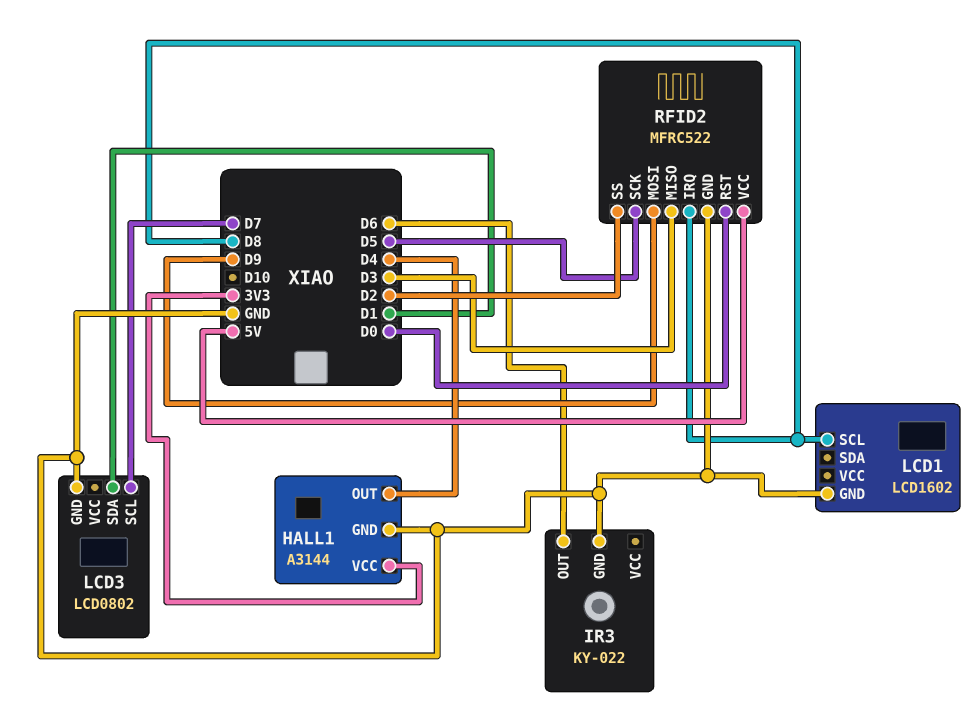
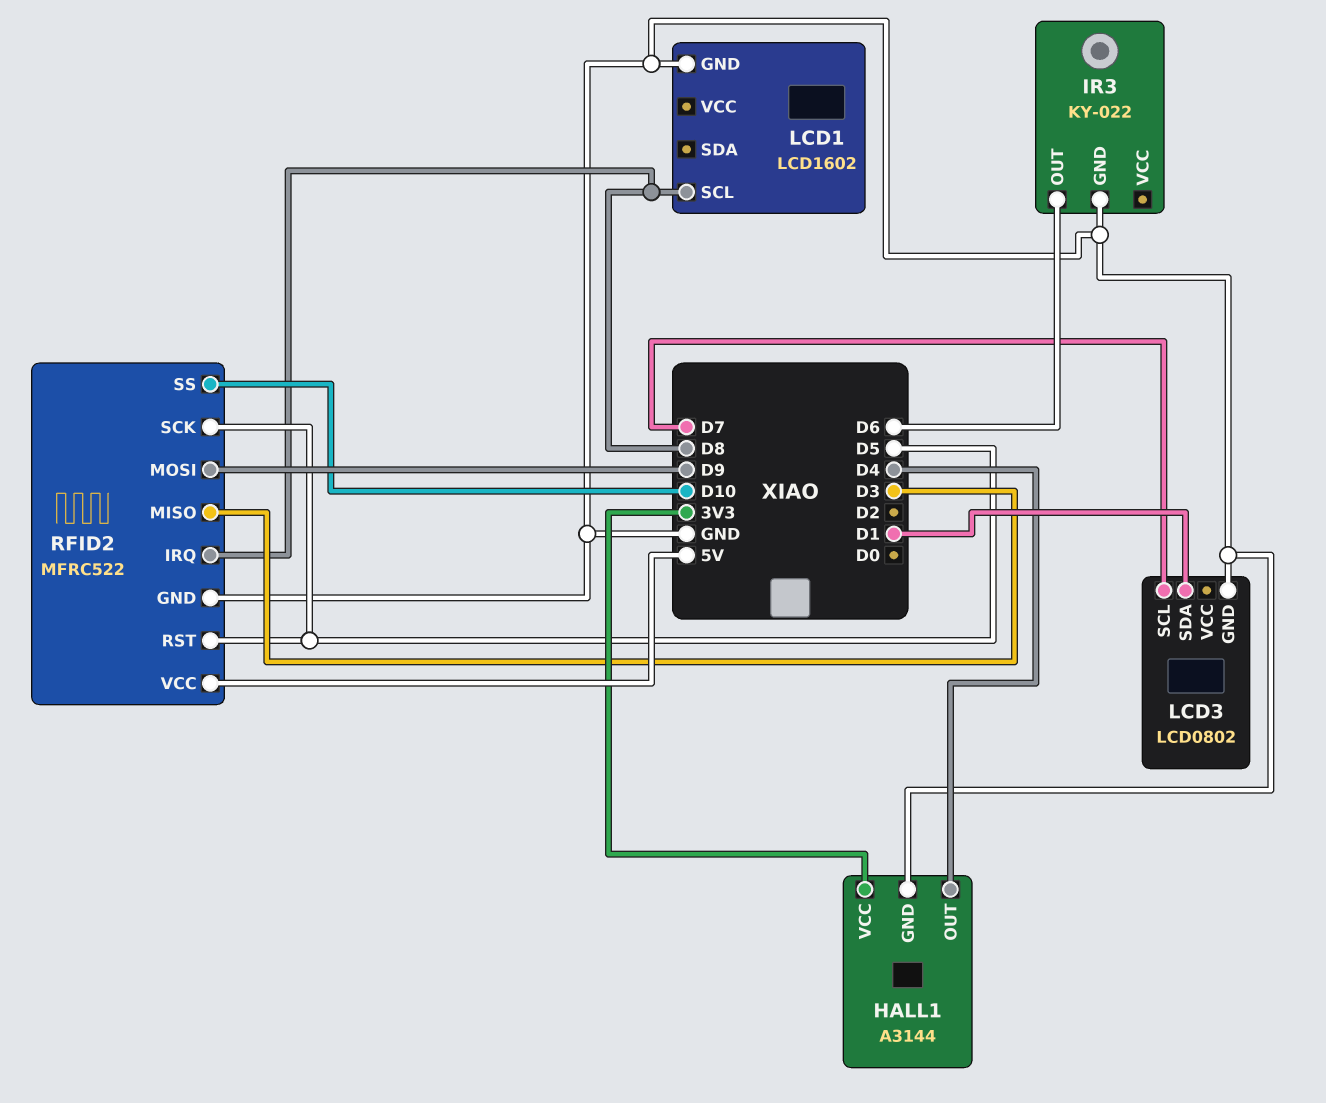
RFID2 pin RST: D0 -> D5
RFID2 pin SS: D2 -> D10

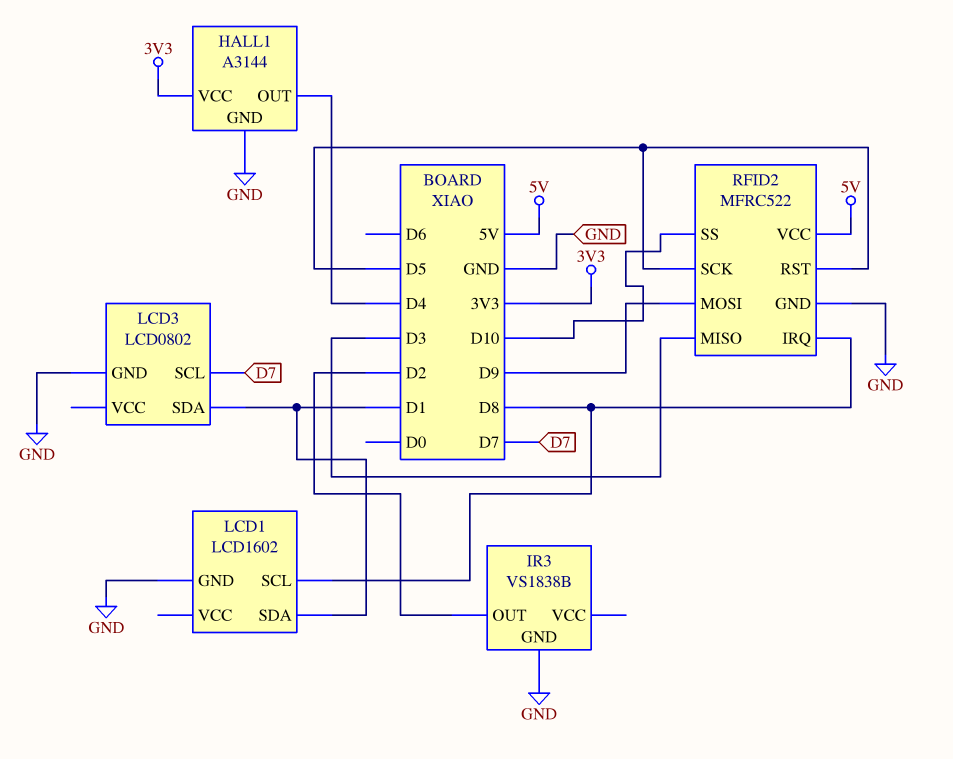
IR3: KY-022 -> VS1838B
IR3 pin OUT: D6 -> D2
LCD1 pin SDA: none -> D1

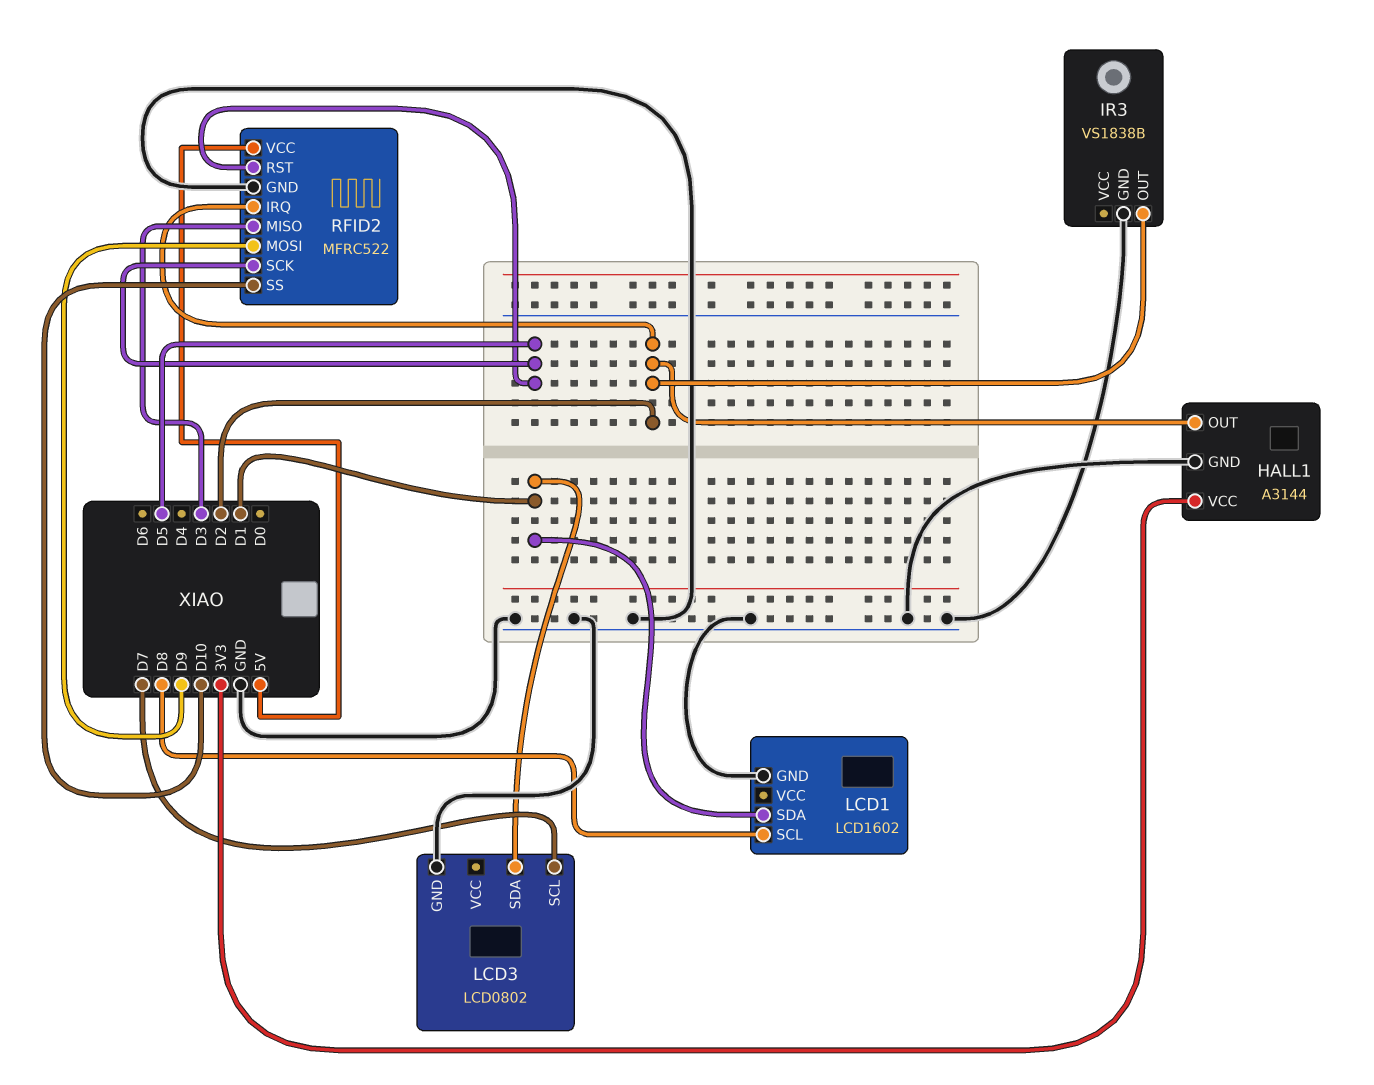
HALL1 pin OUT: D4 -> D2
RFID2 pin IRQ: D8 -> D2

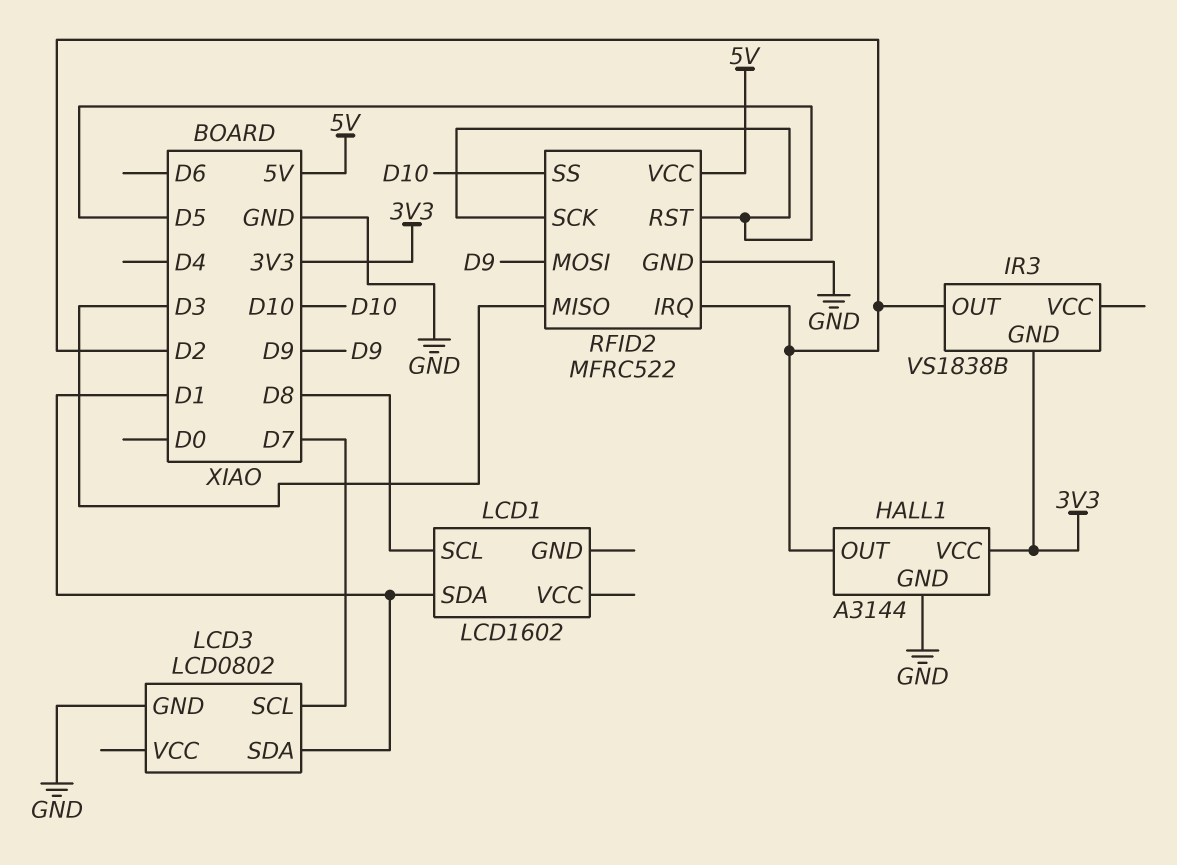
IR3 pin GND: GND -> 3V3
LCD1 pin GND: GND -> none

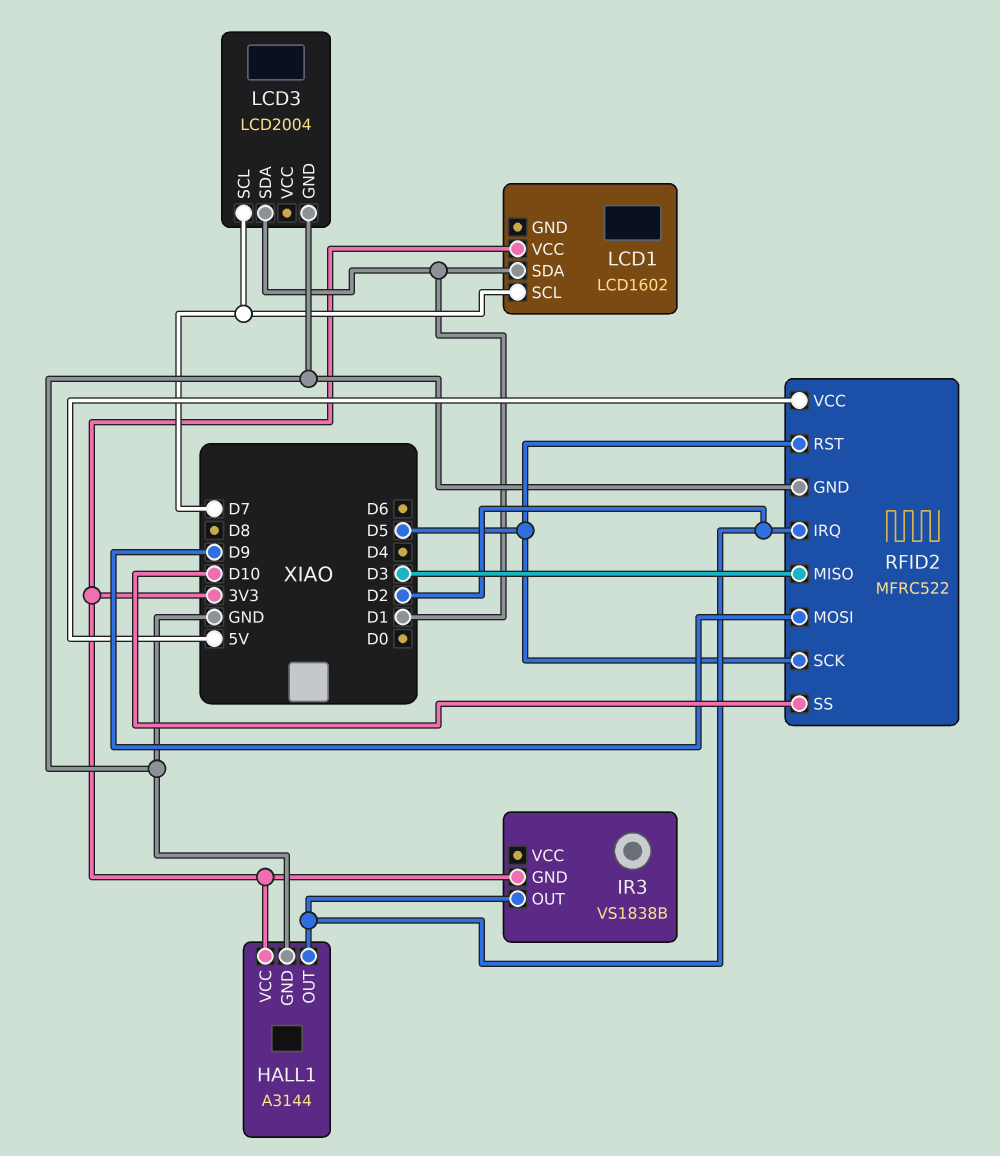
LCD1 pin SCL: D8 -> D7
LCD1 pin VCC: none -> 3V3
LCD3: LCD0802 -> LCD2004

